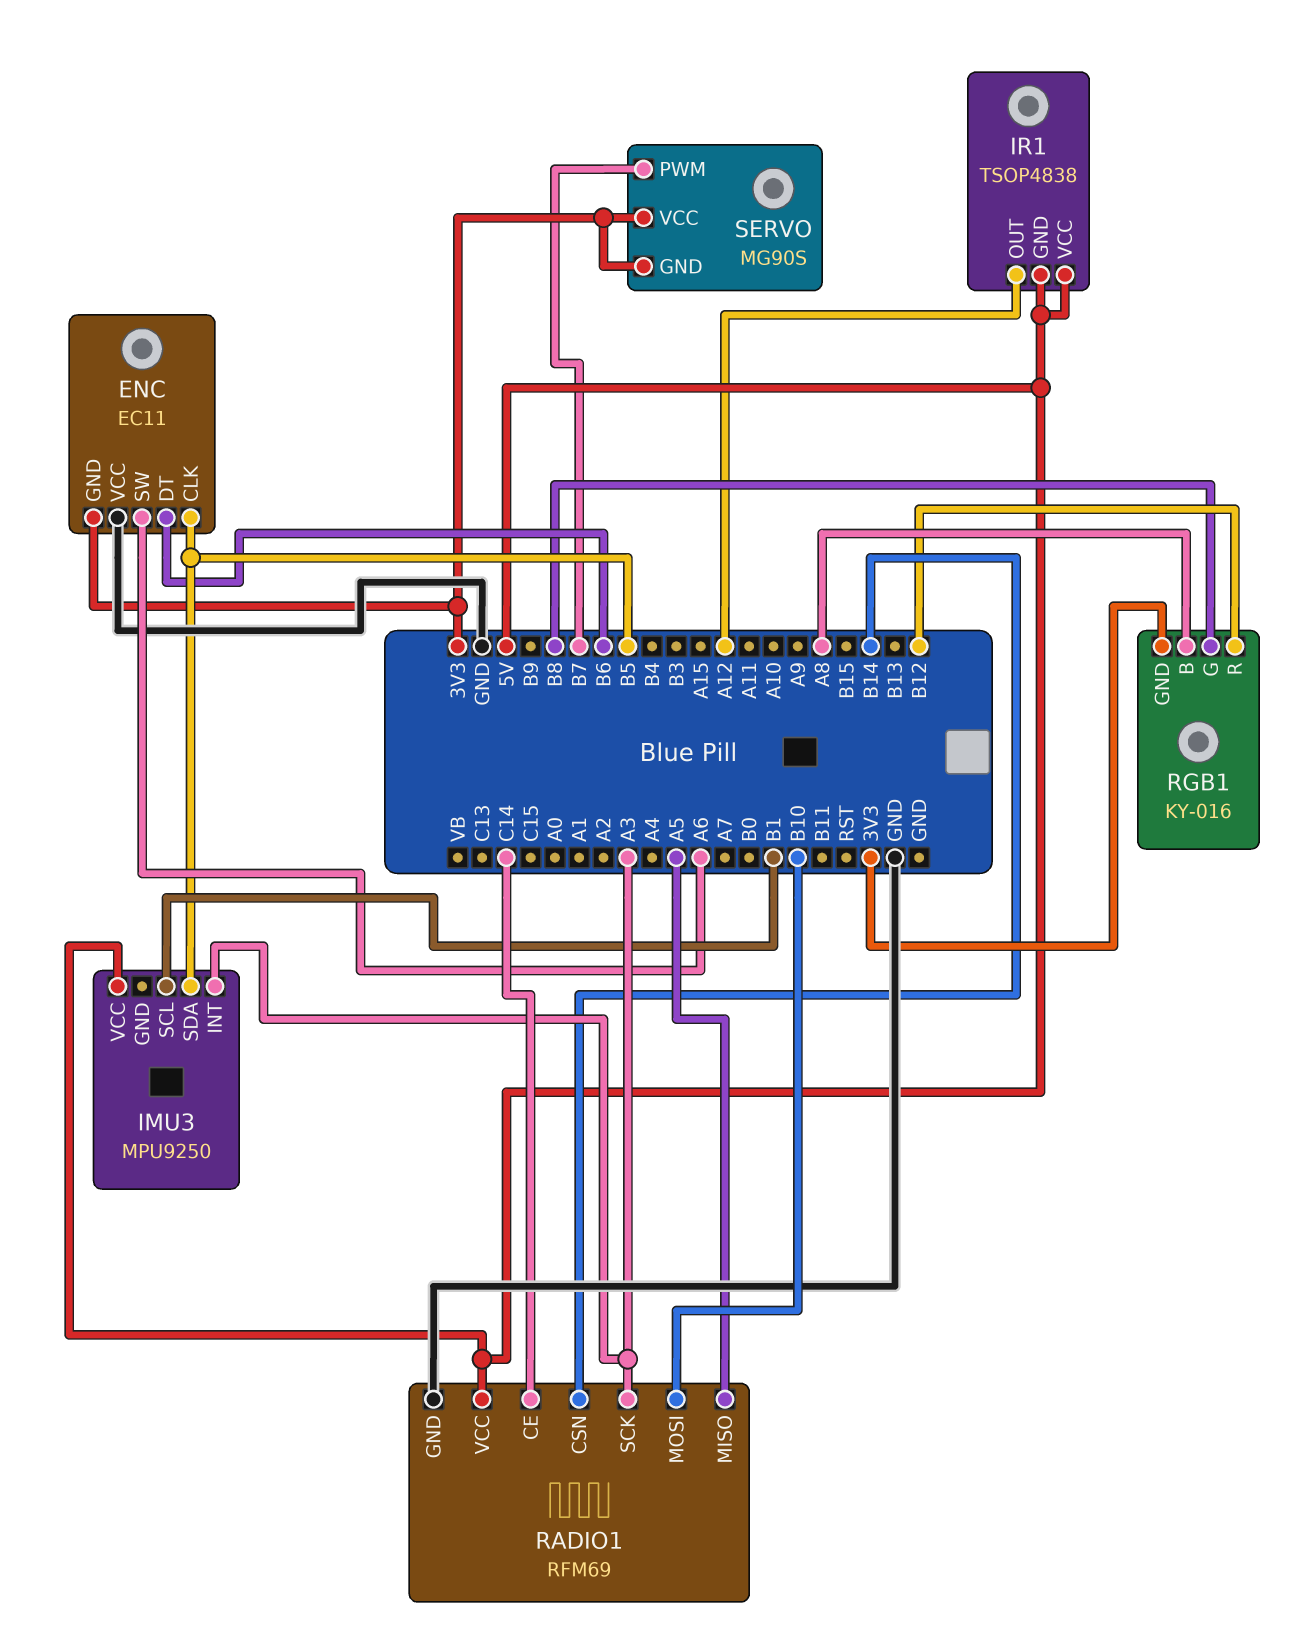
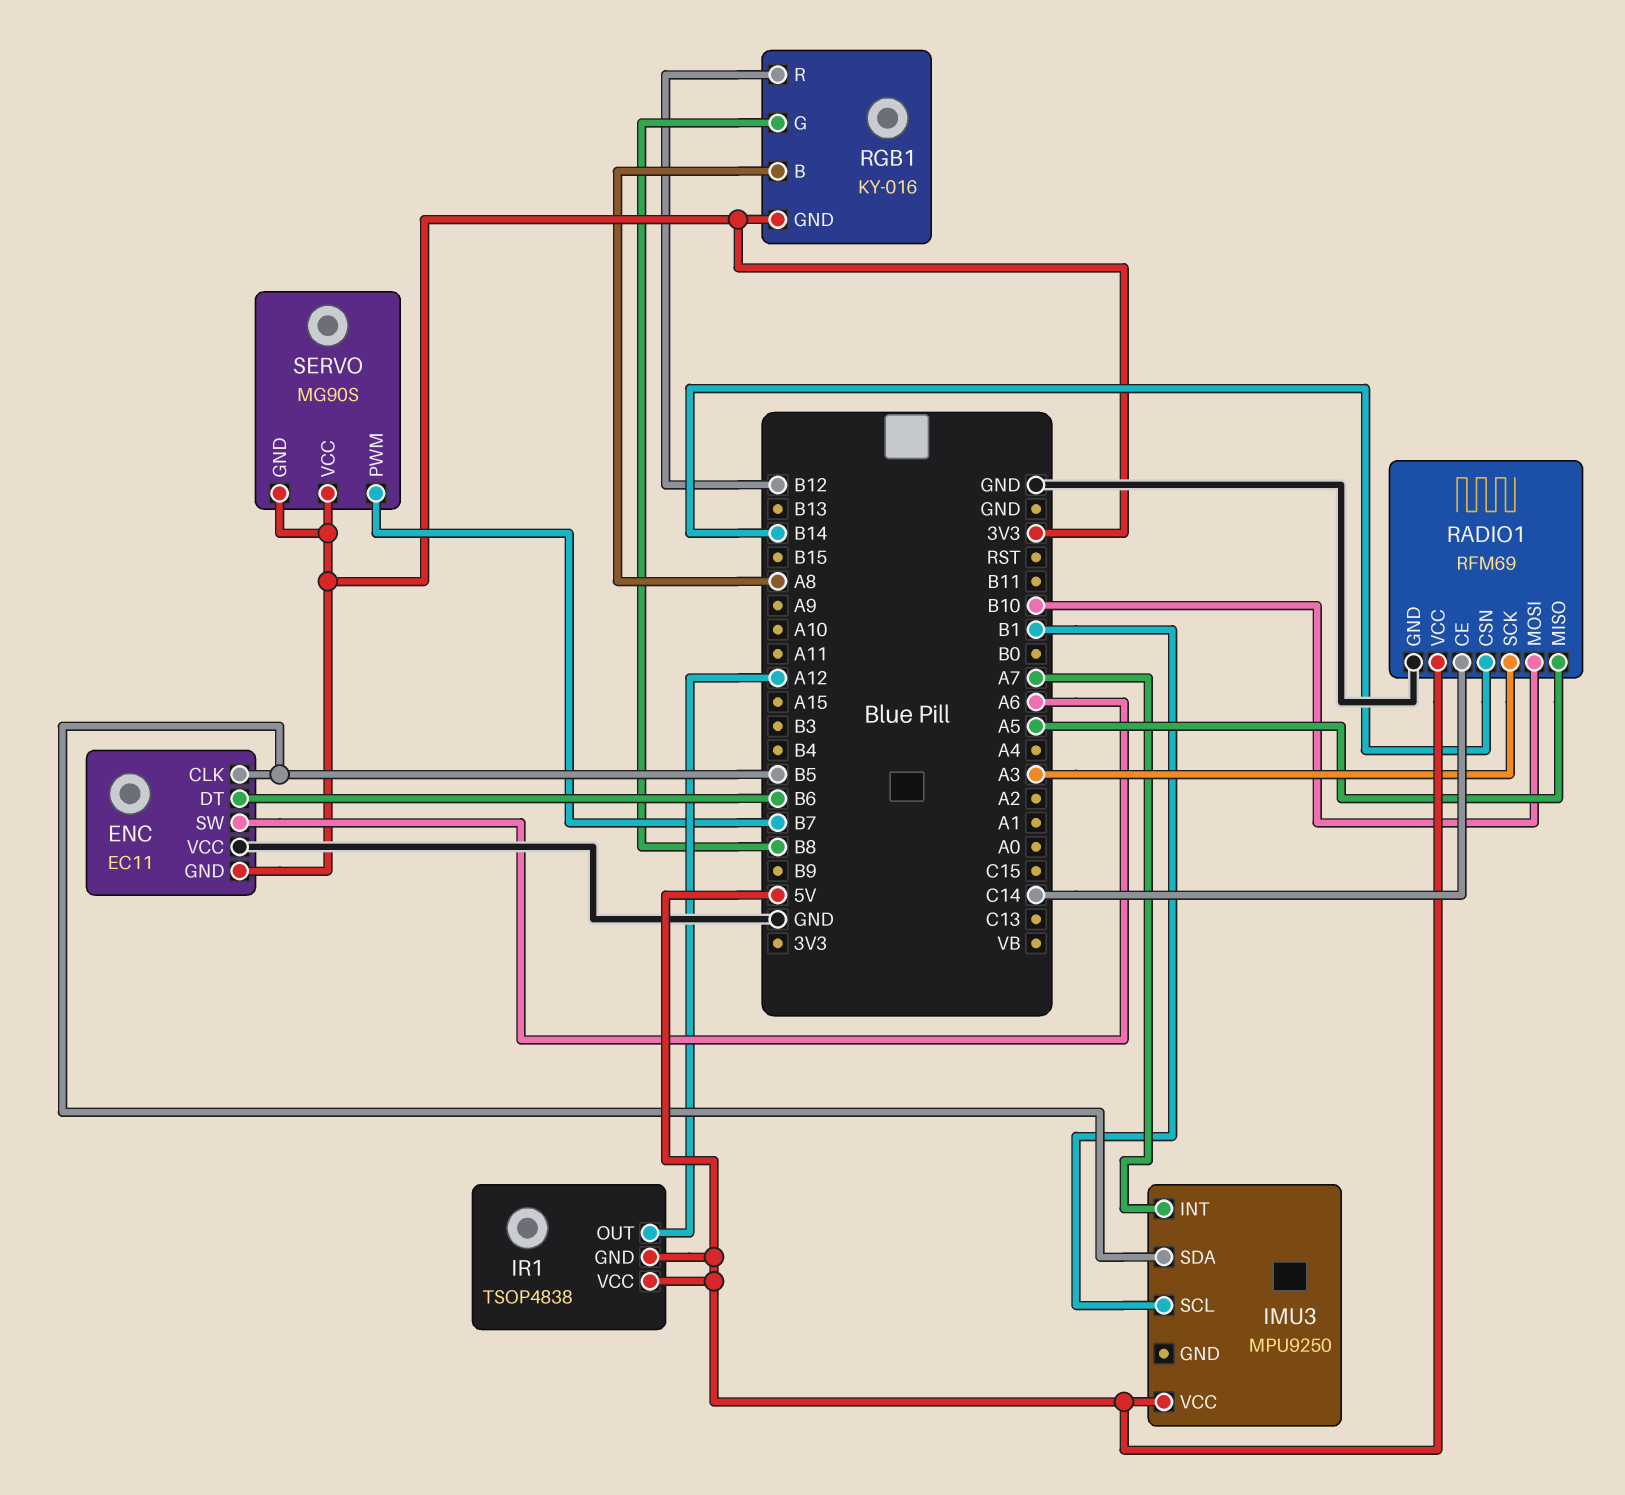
IMU3 pin INT: A3 -> A7

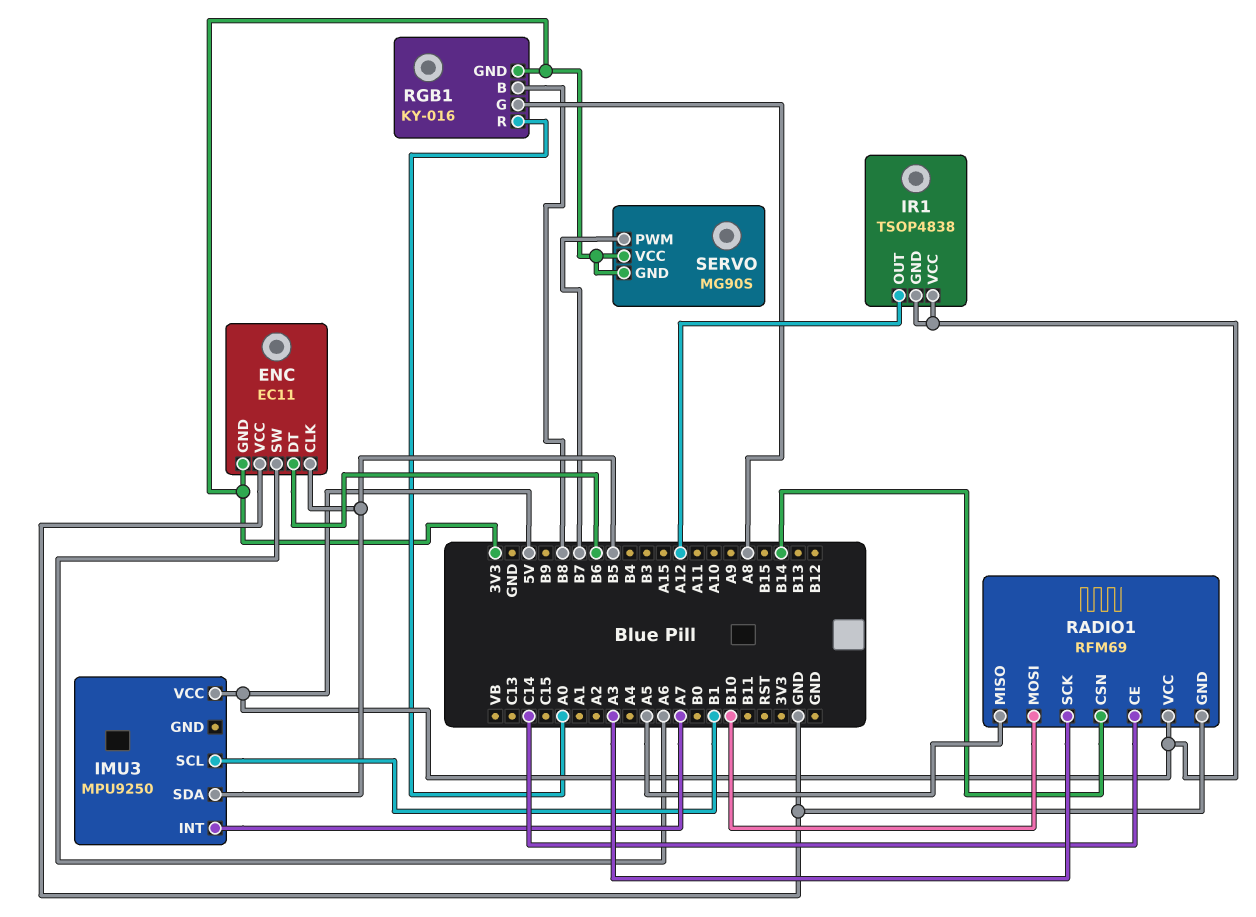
RGB1 pin B: A8 -> B8
RGB1 pin G: B8 -> A8
RGB1 pin R: B12 -> A0

